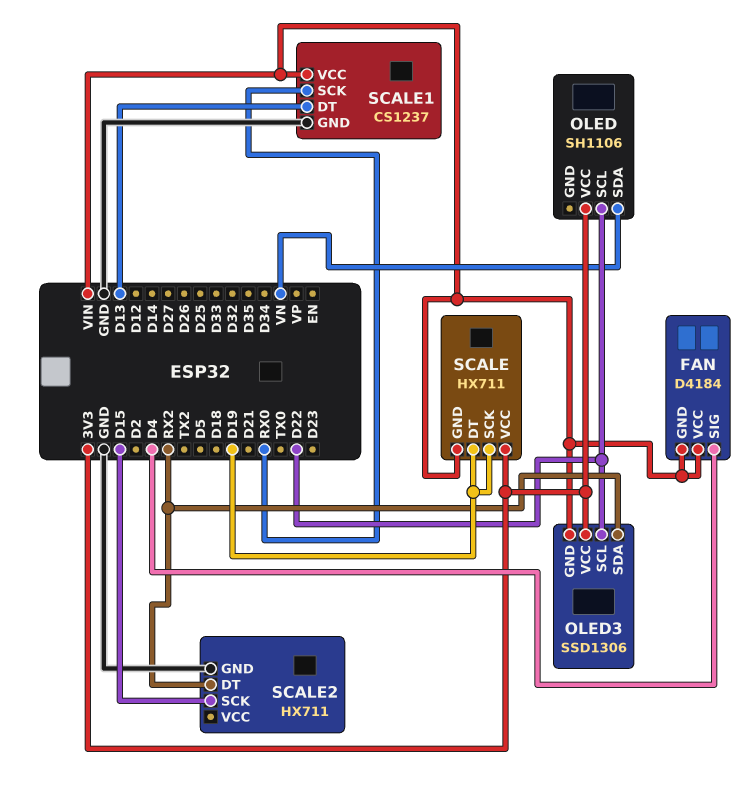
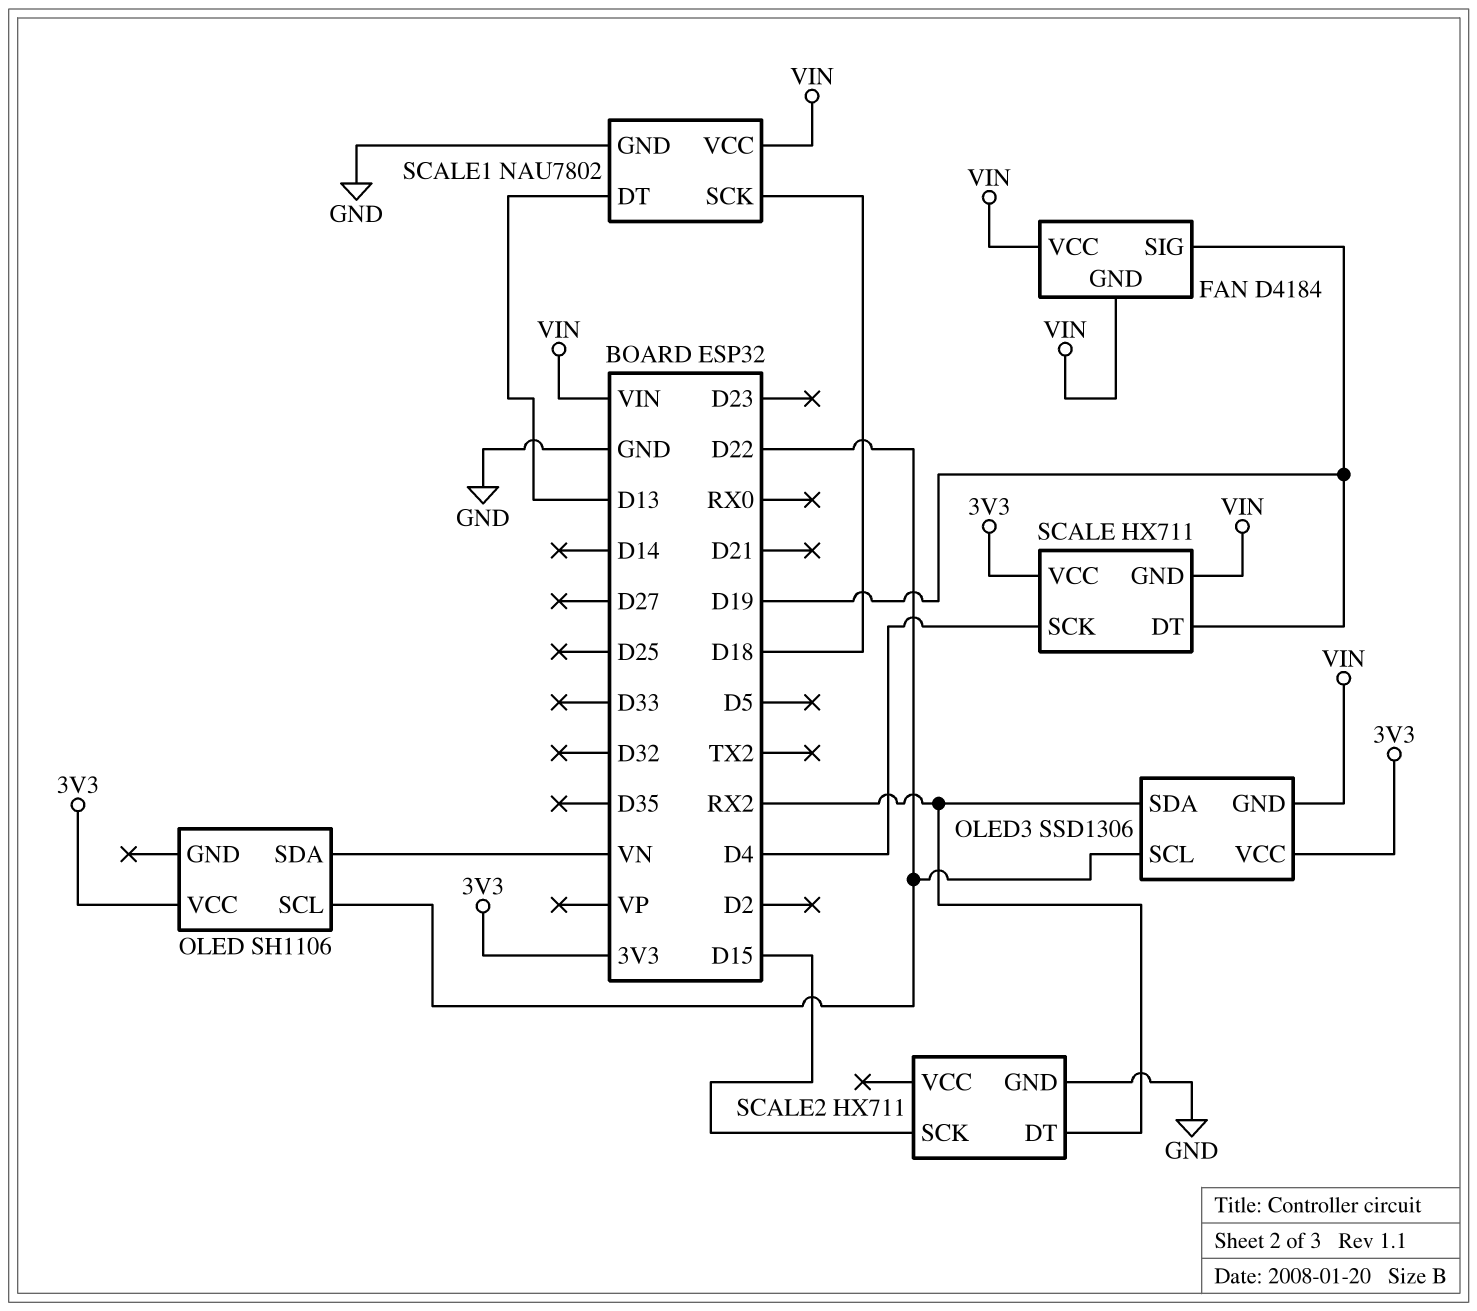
FAN pin SIG: D4 -> D19
SCALE pin SCK: D19 -> D4
SCALE1: CS1237 -> NAU7802
SCALE1 pin SCK: RX0 -> D18

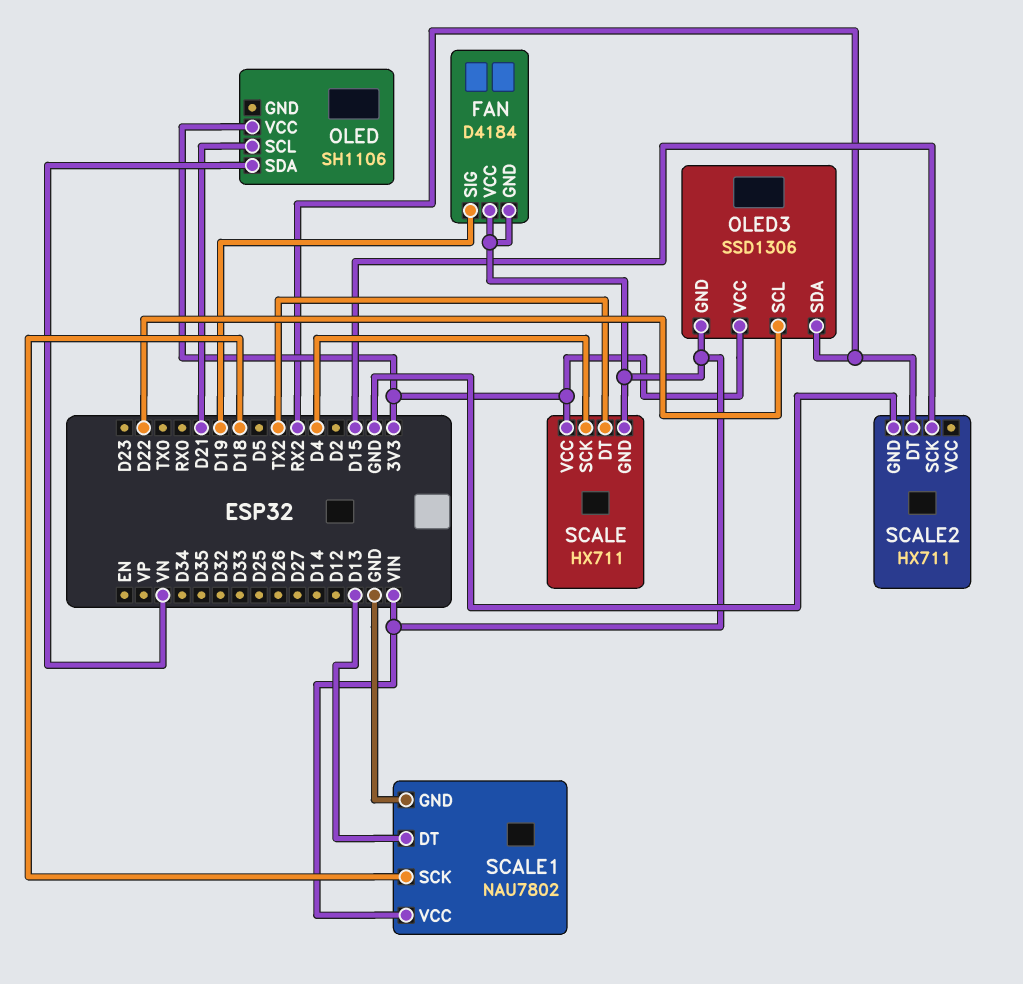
OLED pin SCL: D22 -> D21
SCALE pin DT: D19 -> TX2

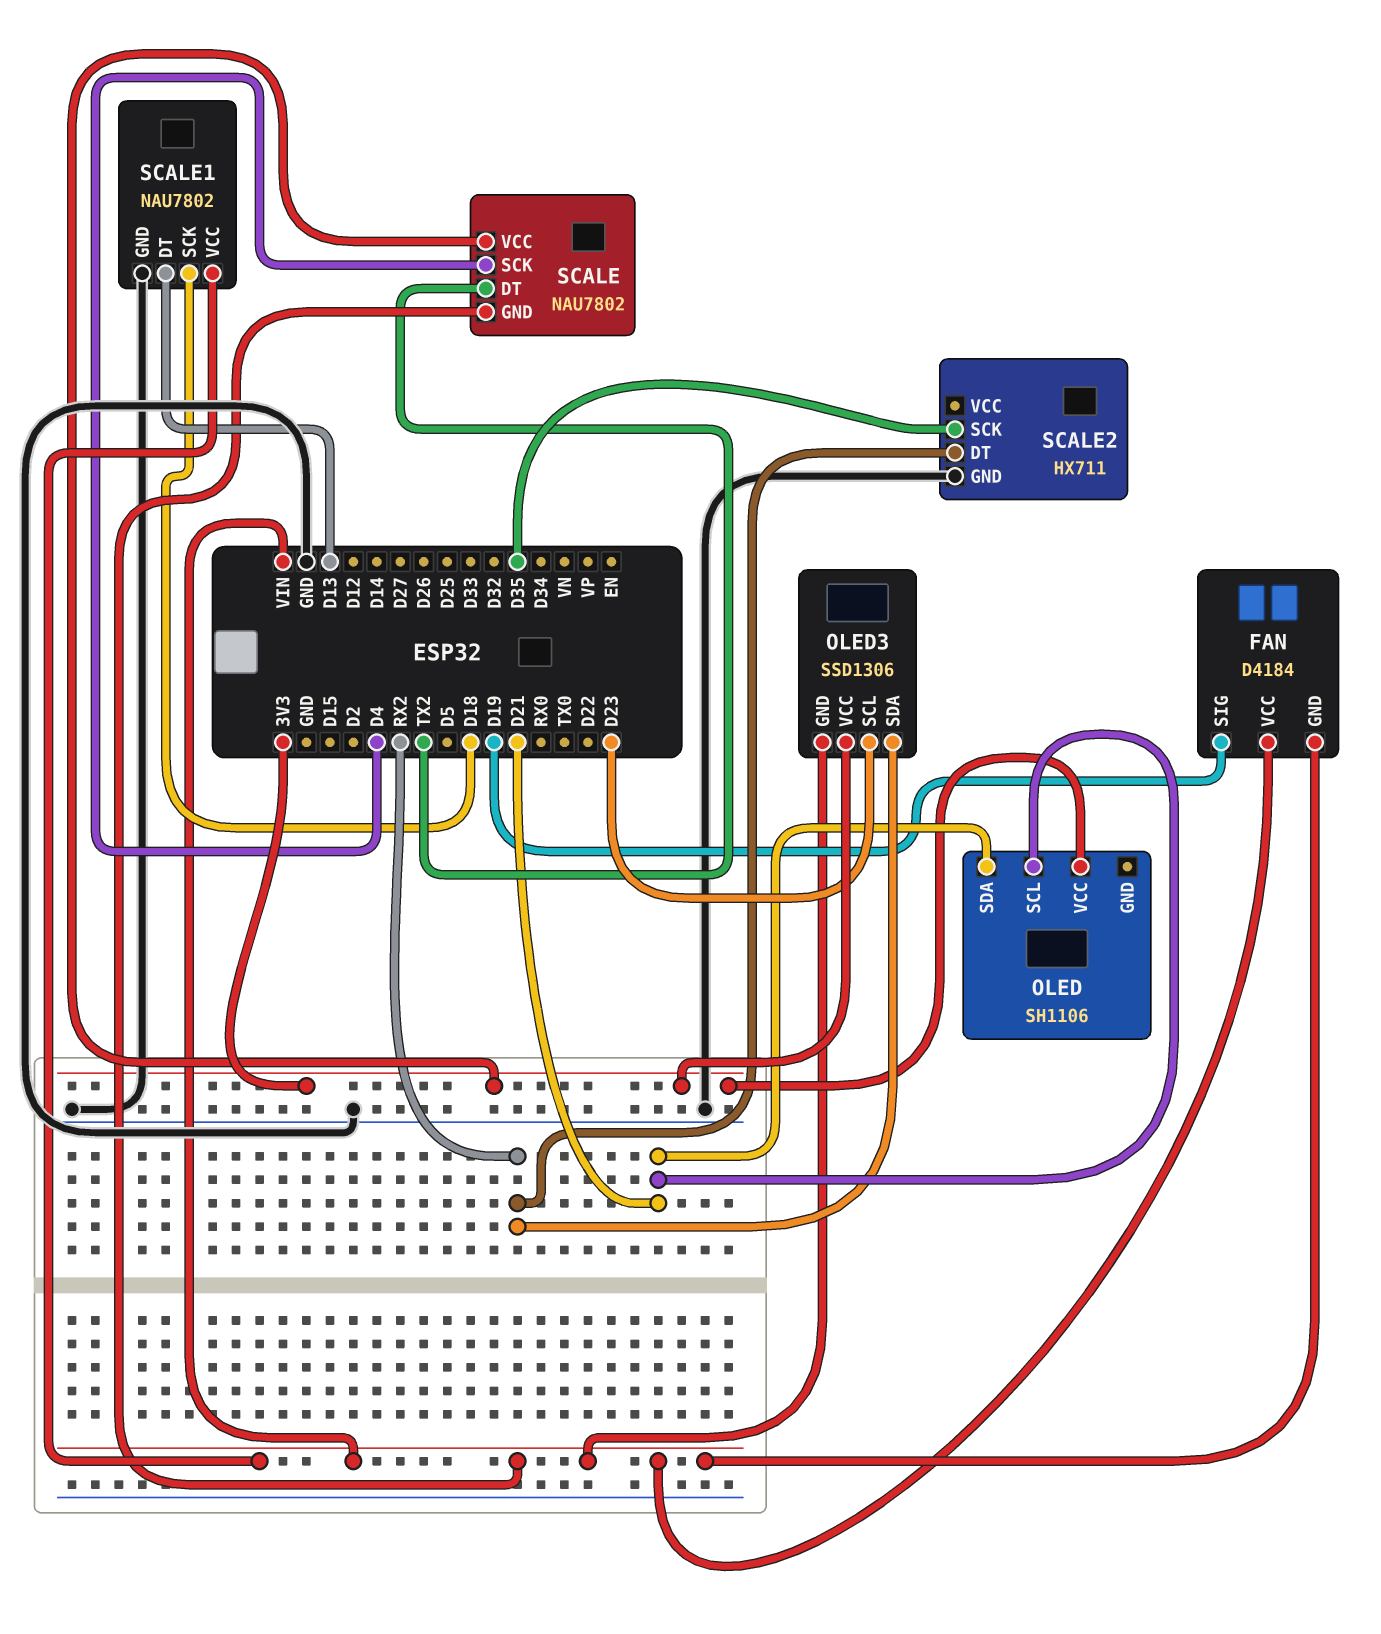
OLED pin SDA: VN -> D21
OLED3 pin SCL: D22 -> D23
SCALE: HX711 -> NAU7802
SCALE2 pin SCK: D15 -> D35

